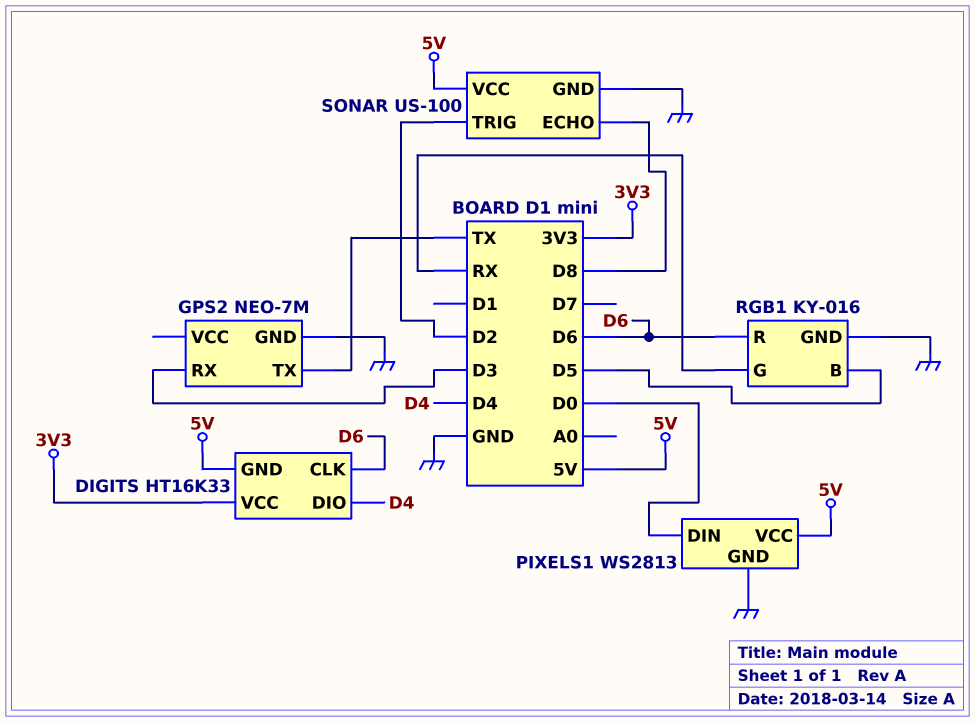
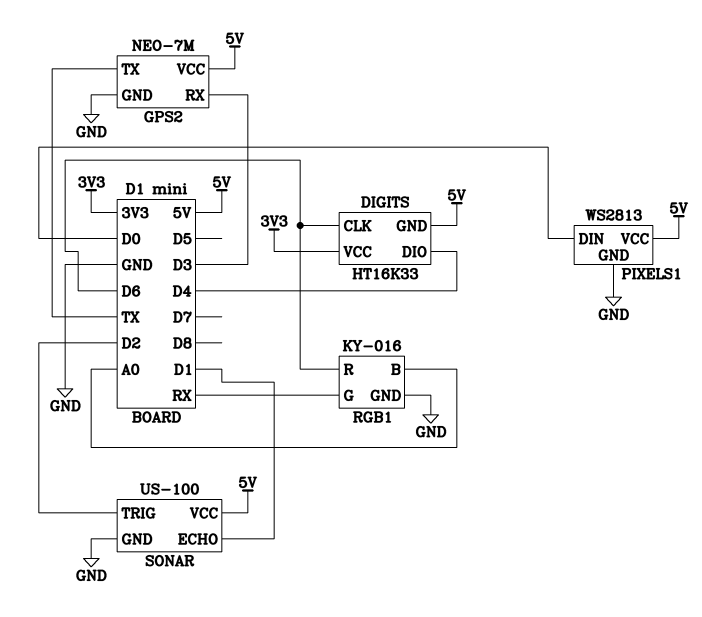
GPS2 pin VCC: none -> 5V
RGB1 pin B: D5 -> A0
SONAR pin ECHO: D8 -> D1

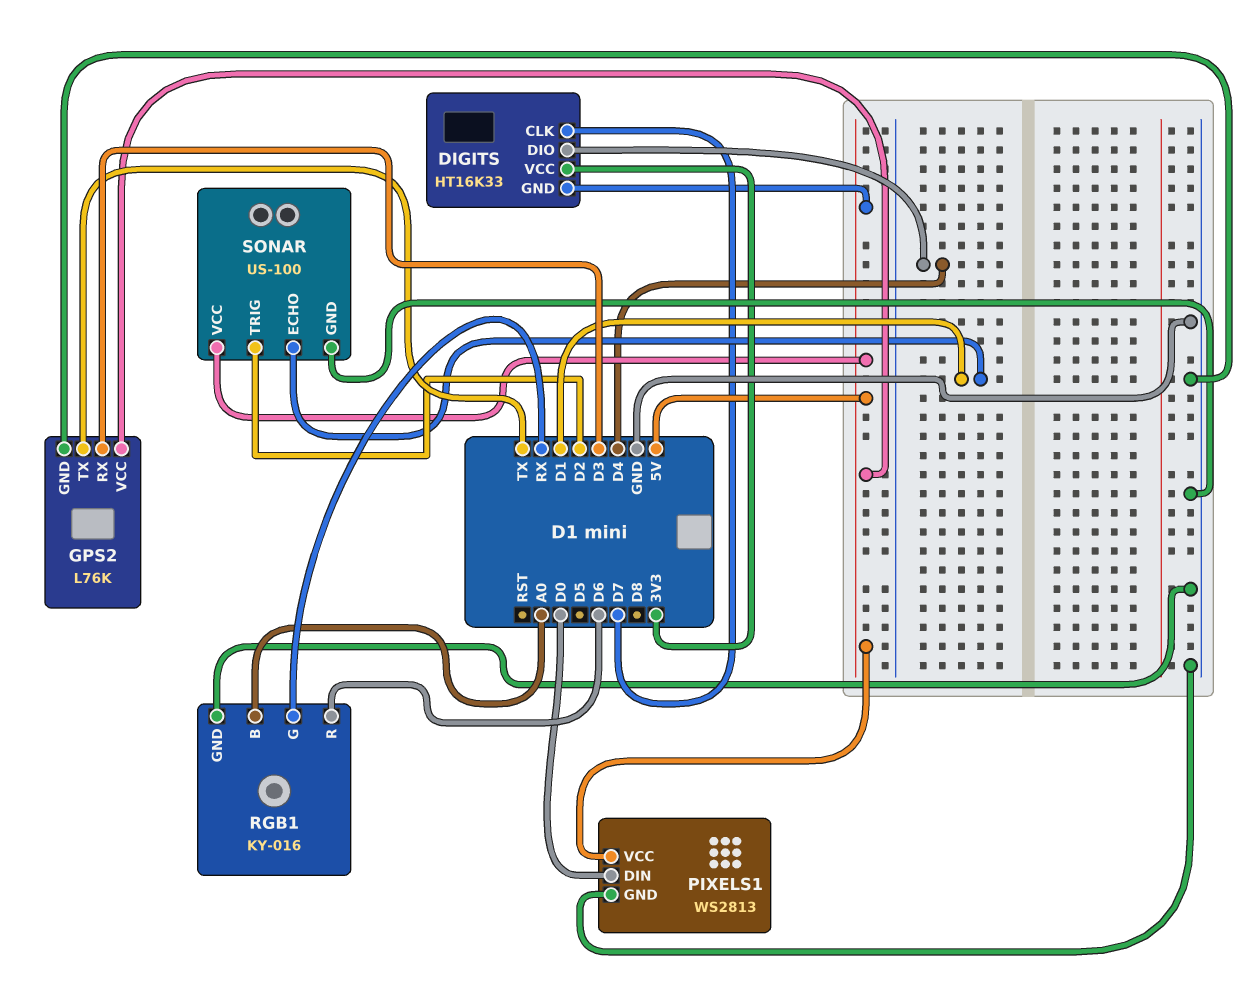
DIGITS pin CLK: D6 -> D7
GPS2: NEO-7M -> L76K

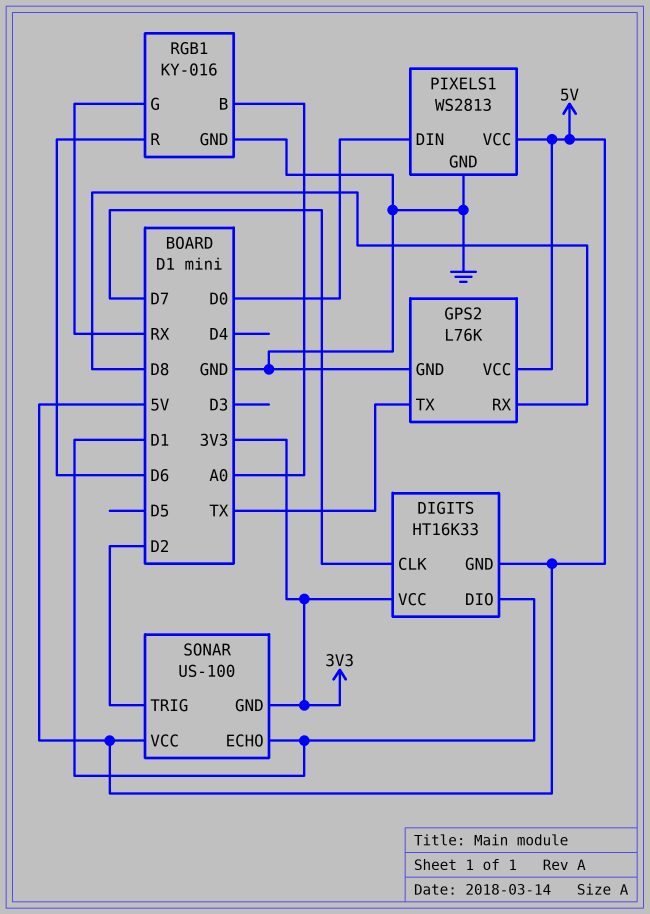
DIGITS pin DIO: D4 -> D1
GPS2 pin RX: D3 -> D8
SONAR pin GND: GND -> 3V3

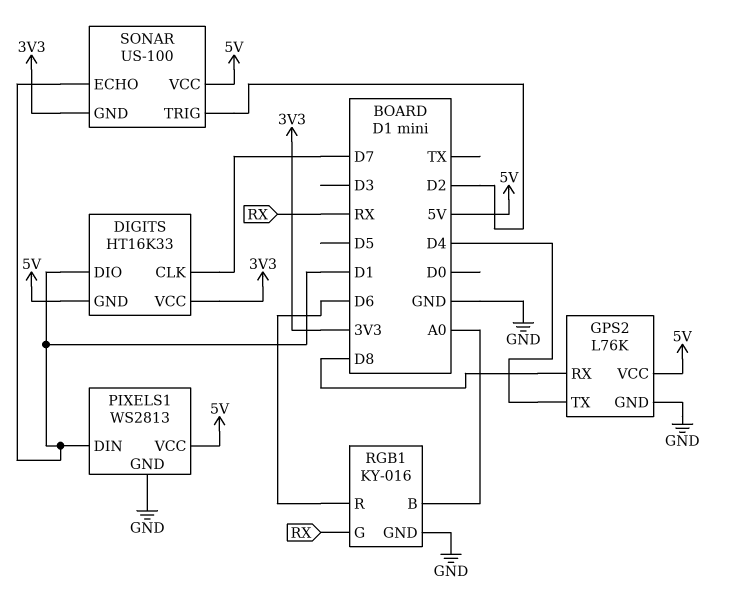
GPS2 pin TX: TX -> D4
PIXELS1 pin DIN: D0 -> D1

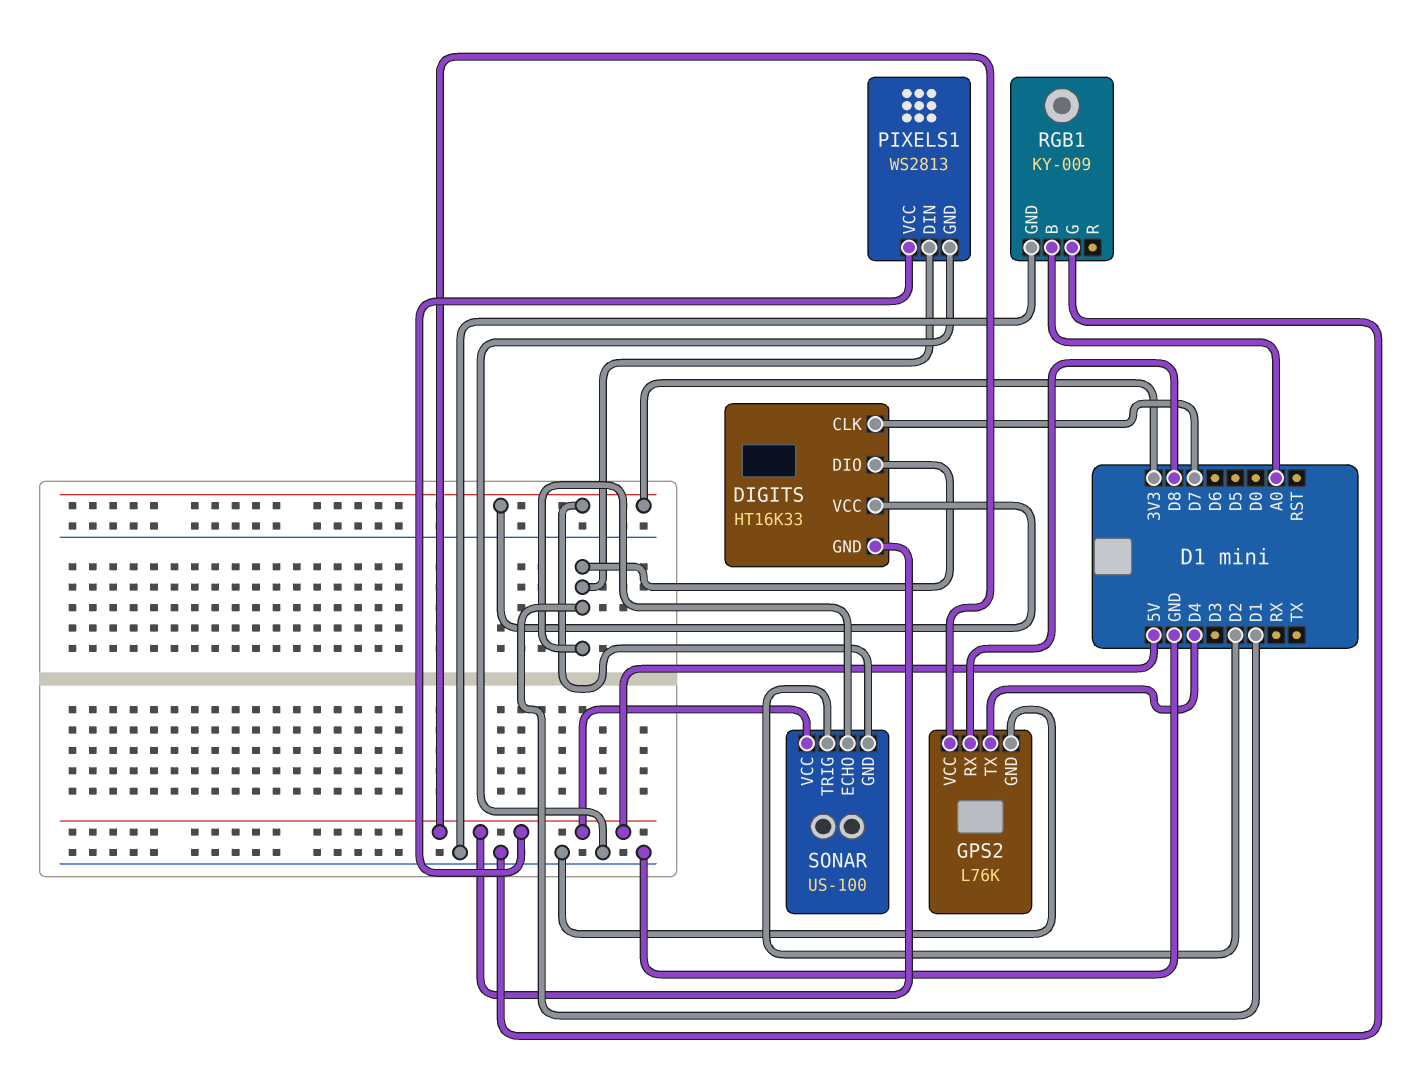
RGB1: KY-016 -> KY-009
RGB1 pin G: RX -> GND
RGB1 pin R: D6 -> none

